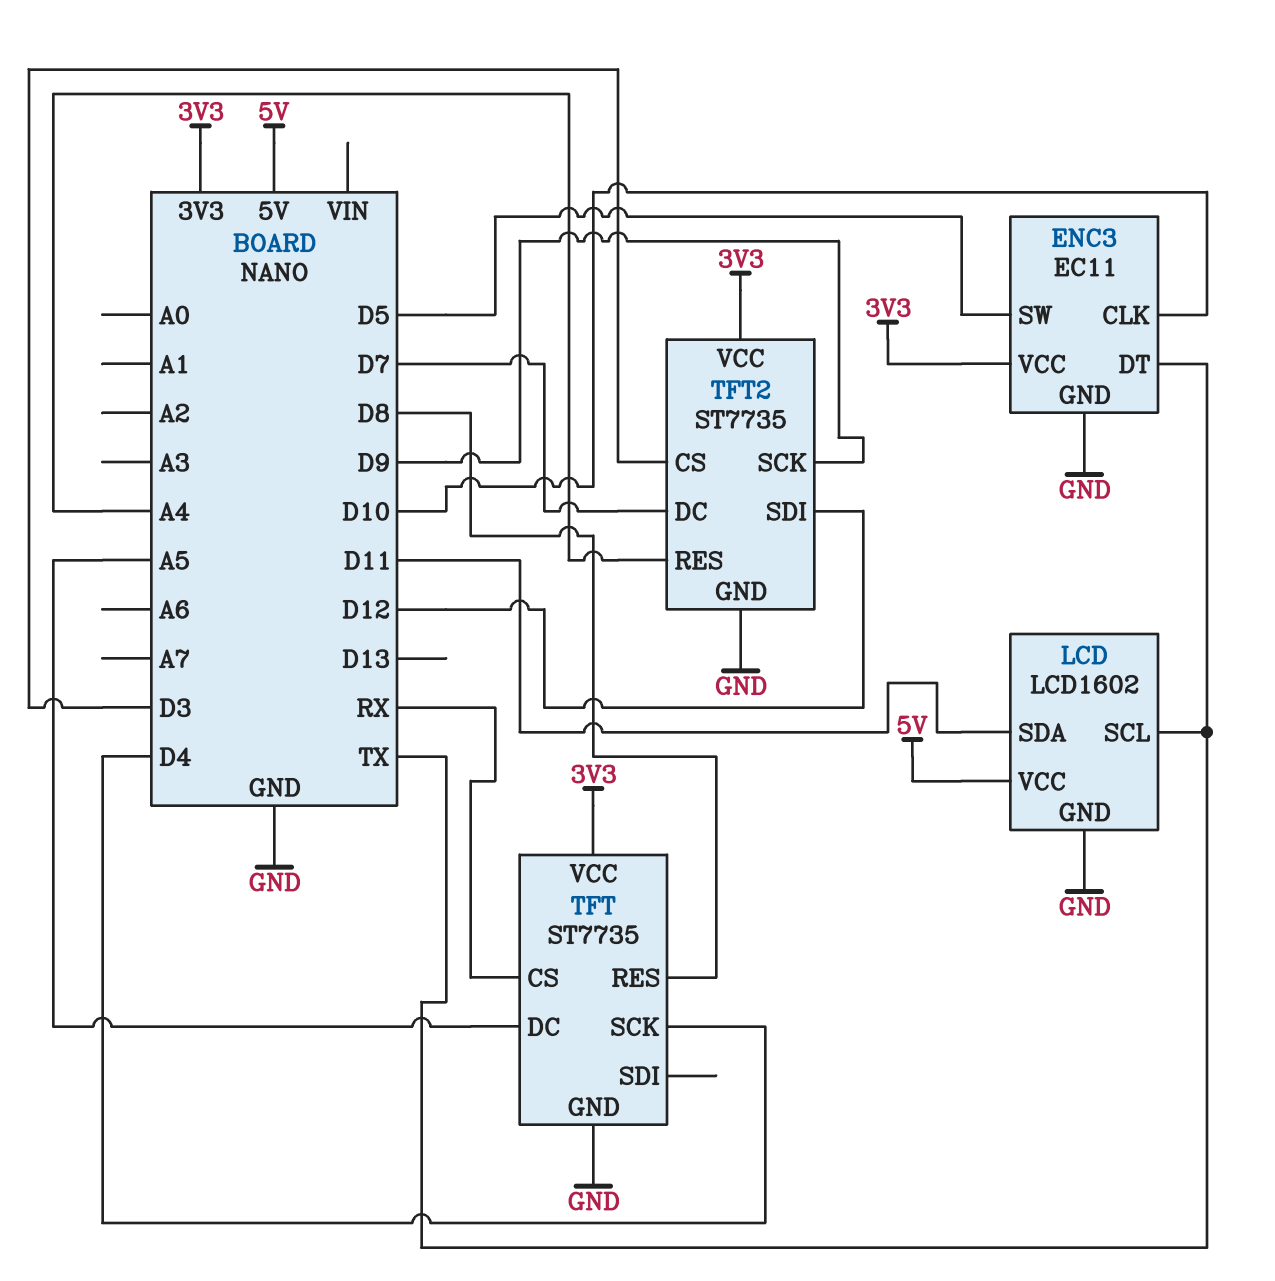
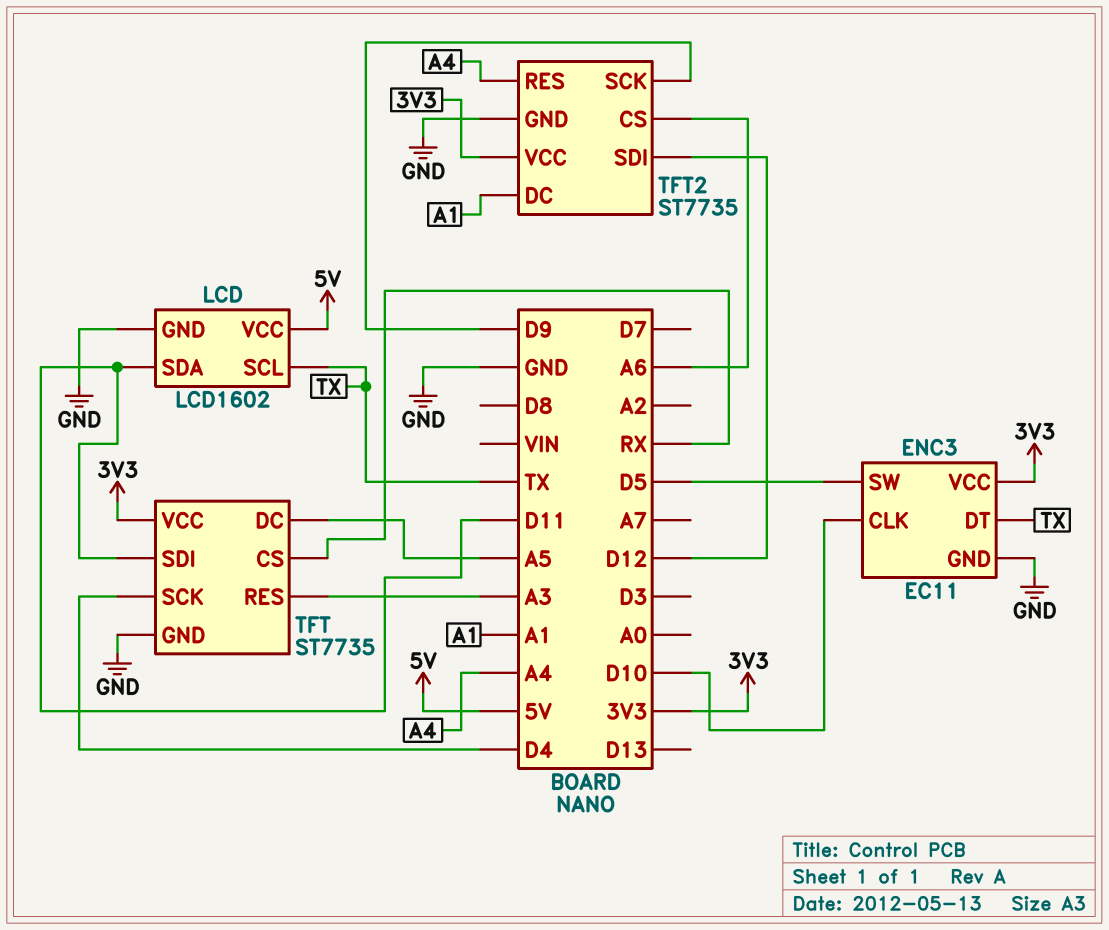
TFT pin RES: D8 -> A3
TFT pin SDI: none -> D11
TFT2 pin CS: D3 -> A6
TFT2 pin DC: D7 -> A1

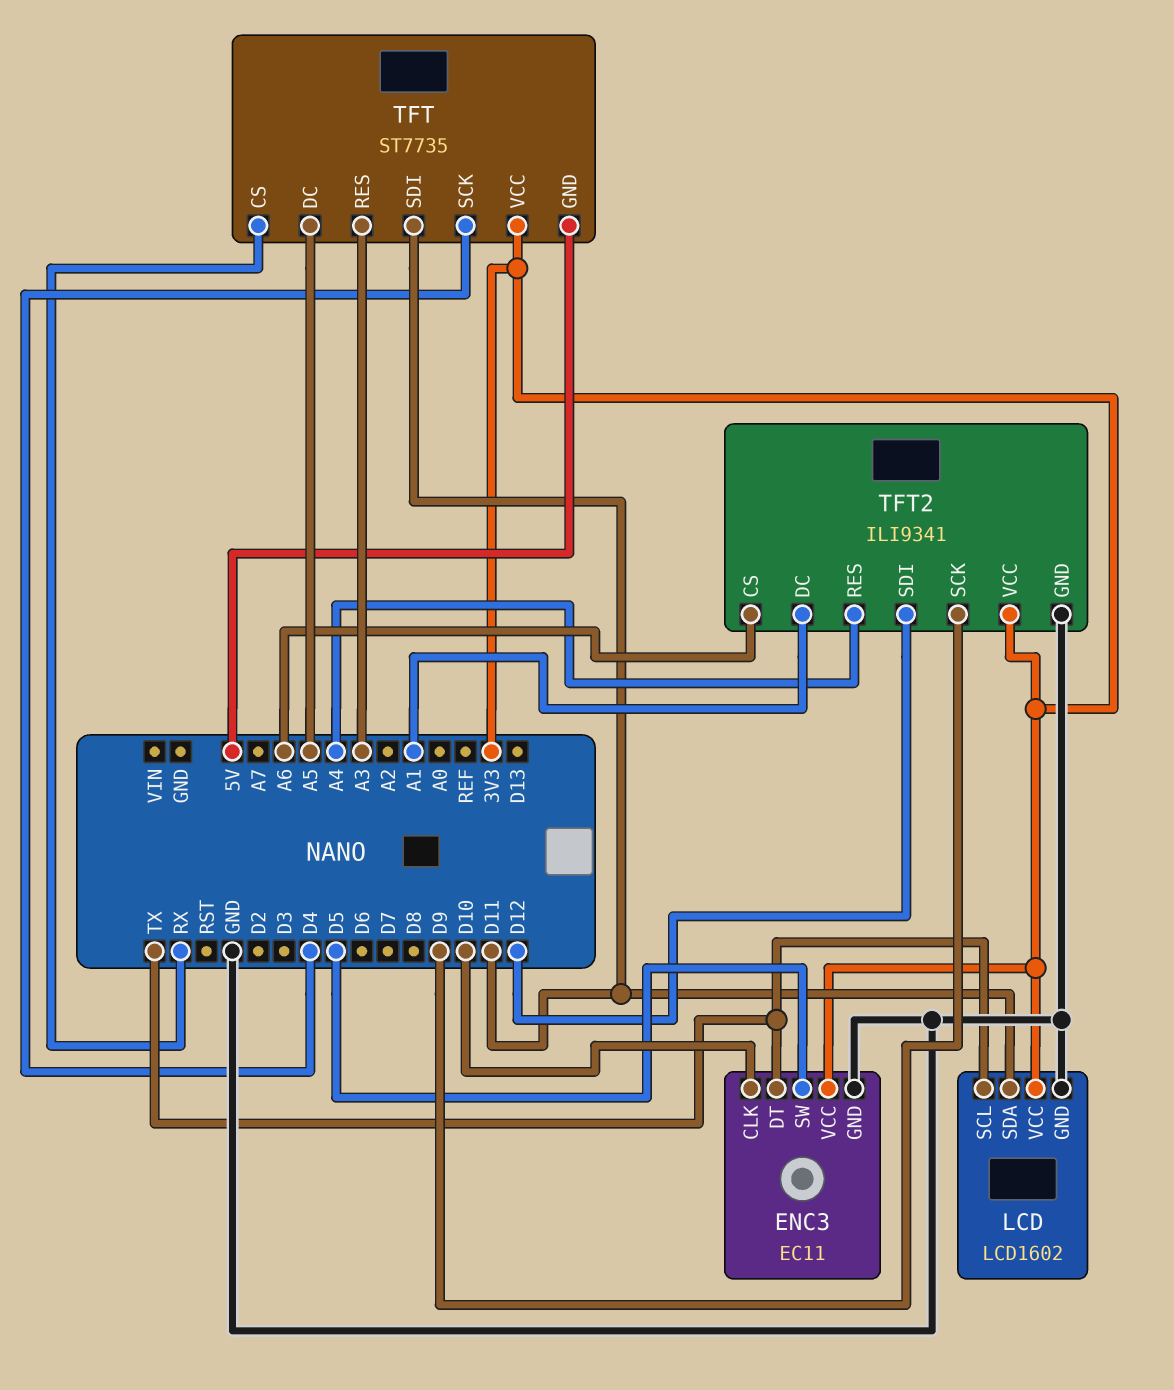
LCD pin VCC: 5V -> 3V3
TFT pin GND: GND -> 5V
TFT2: ST7735 -> ILI9341

